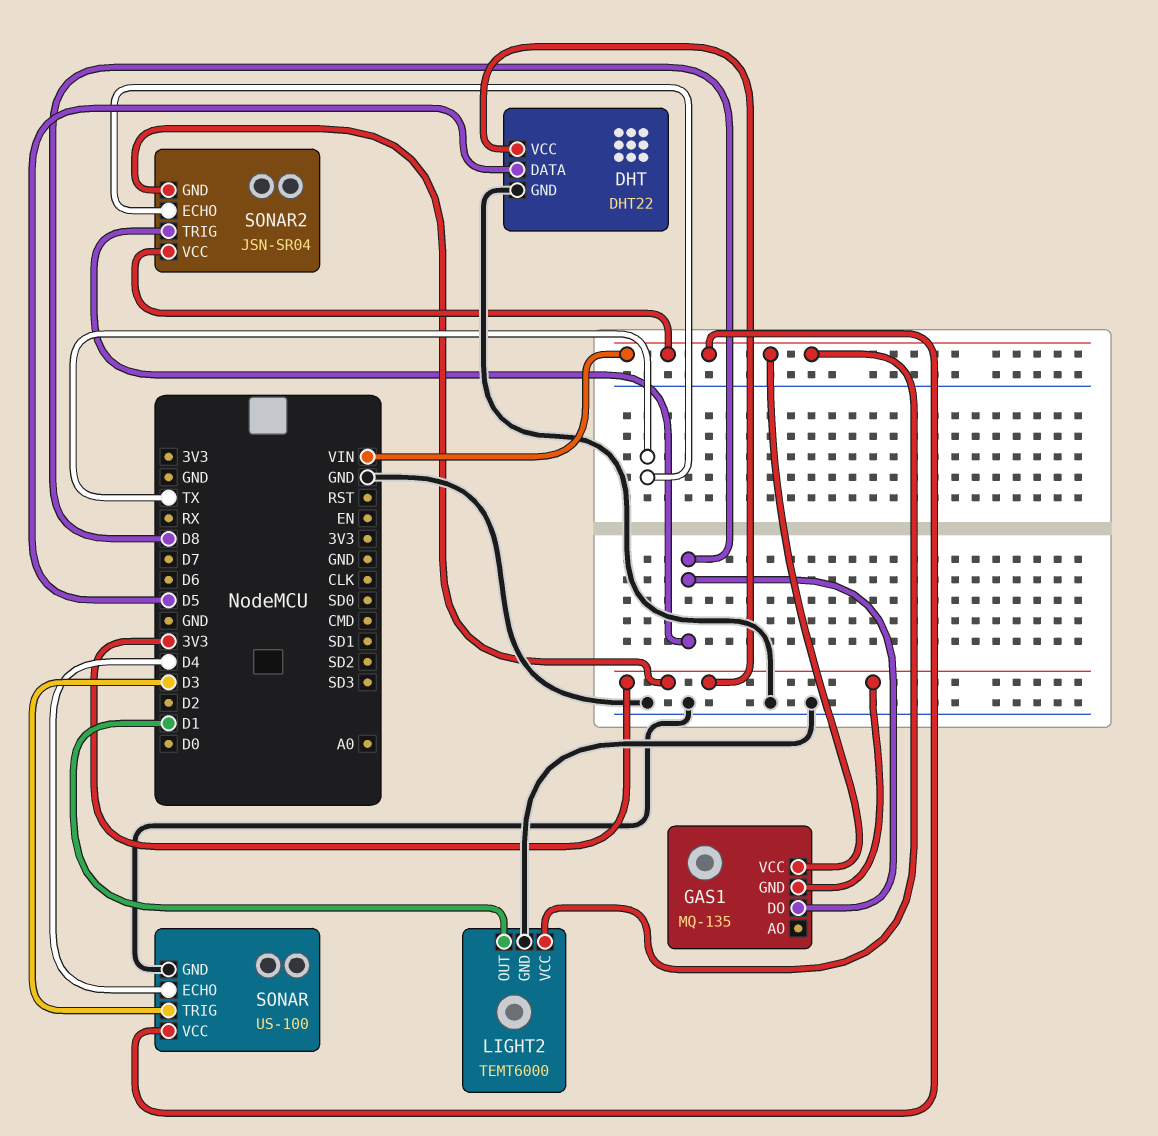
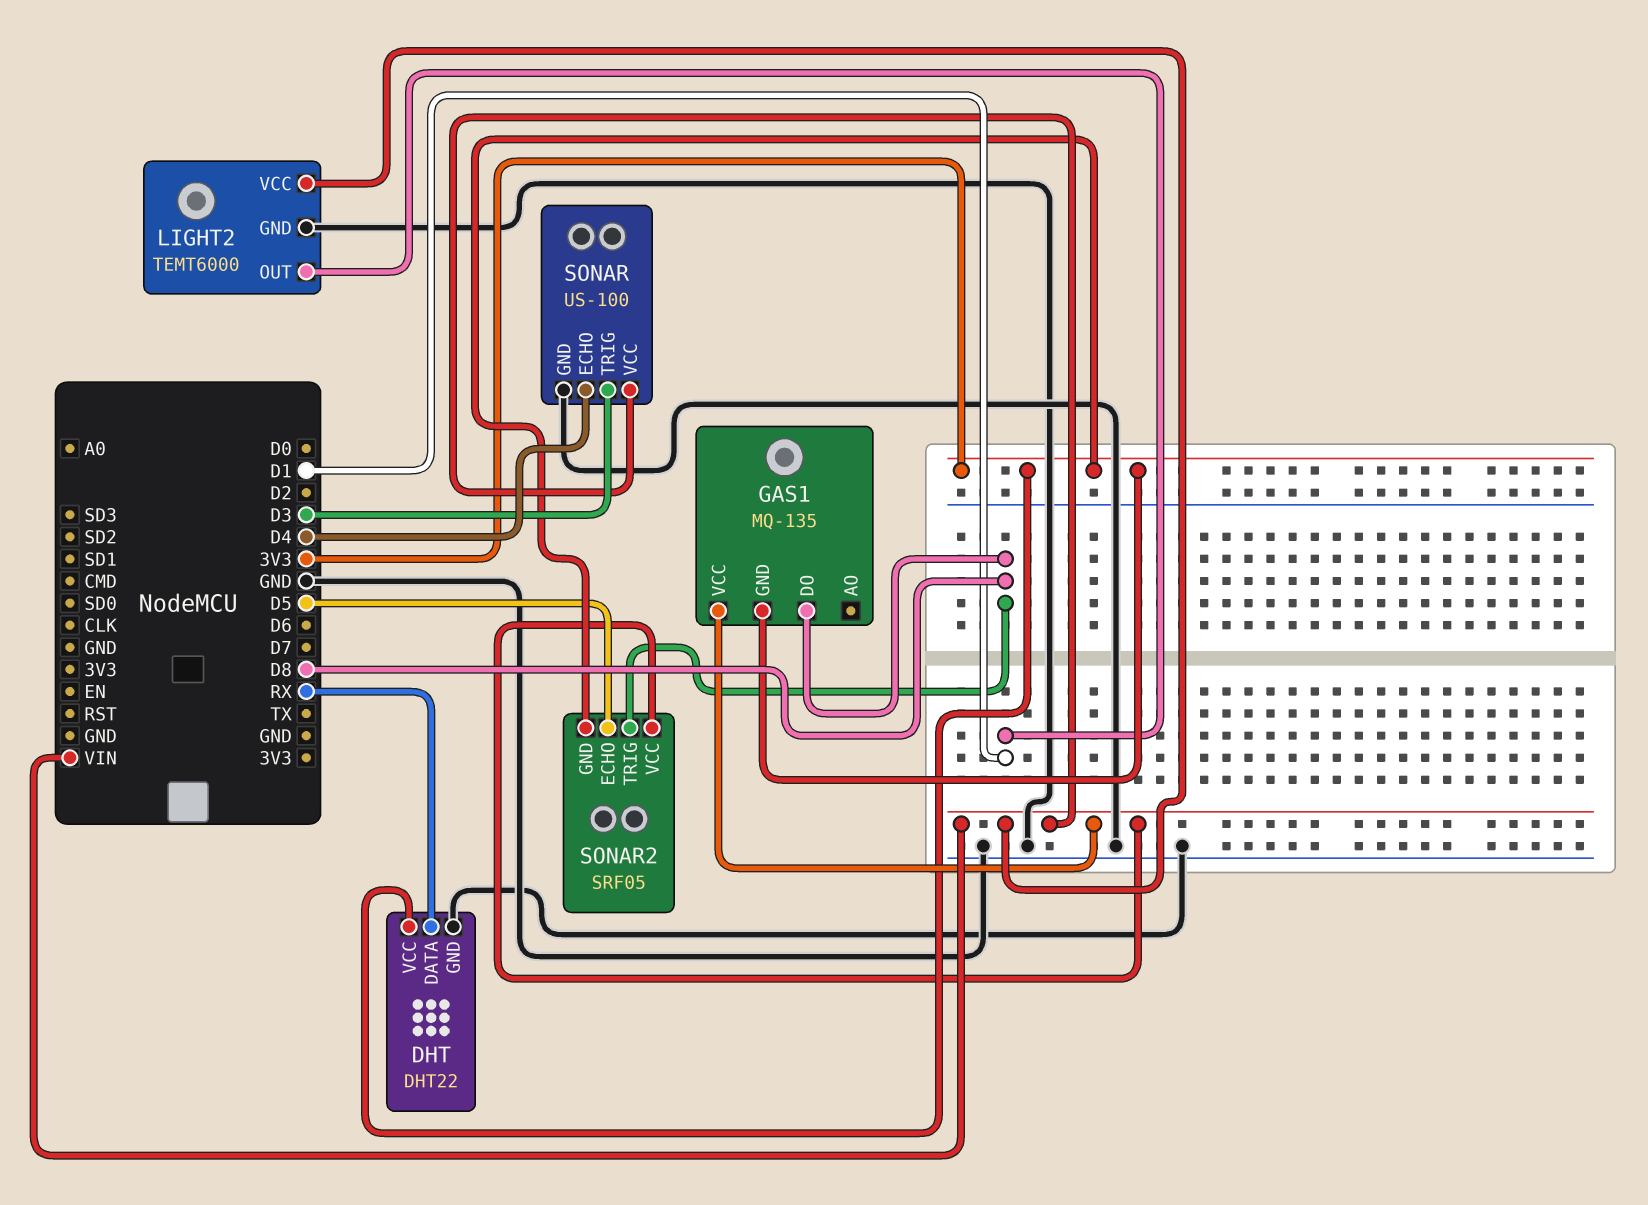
DHT pin DATA: D5 -> RX
SONAR2: JSN-SR04 -> SRF05
SONAR2 pin ECHO: TX -> D5

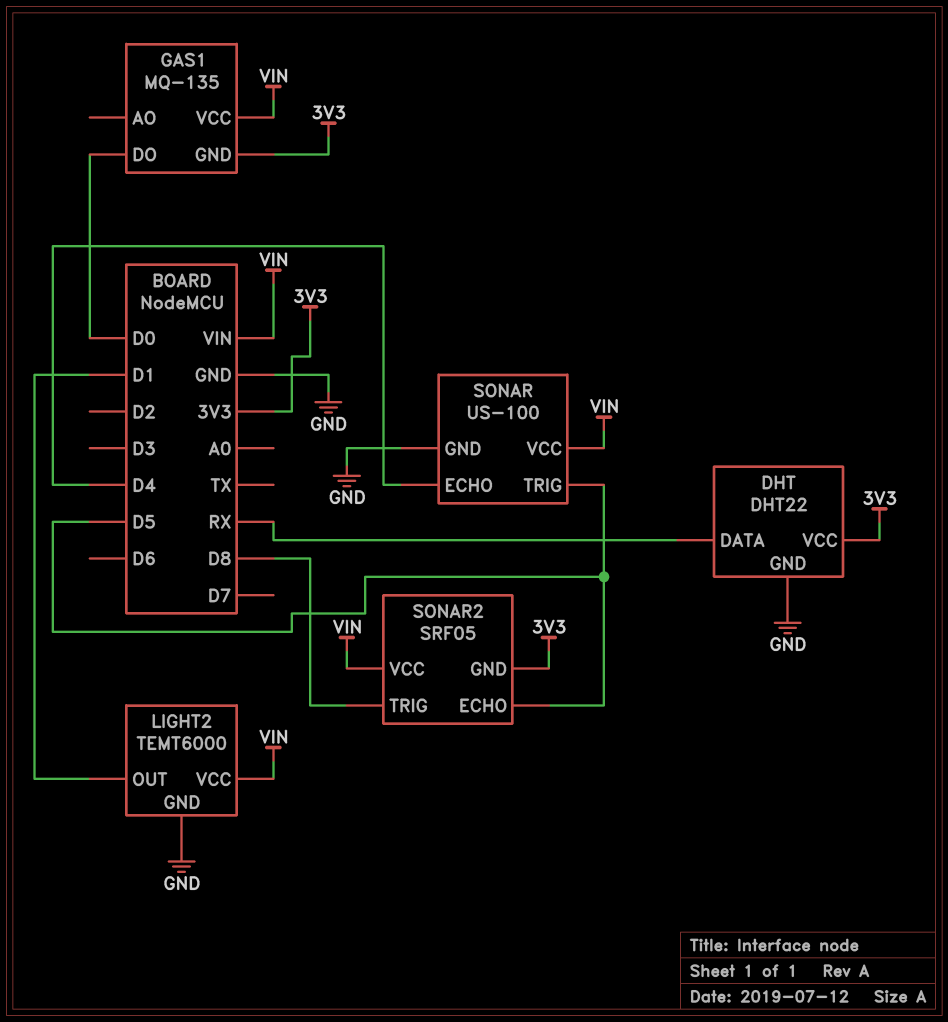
GAS1 pin DO: D8 -> D0
SONAR pin TRIG: D3 -> D5

